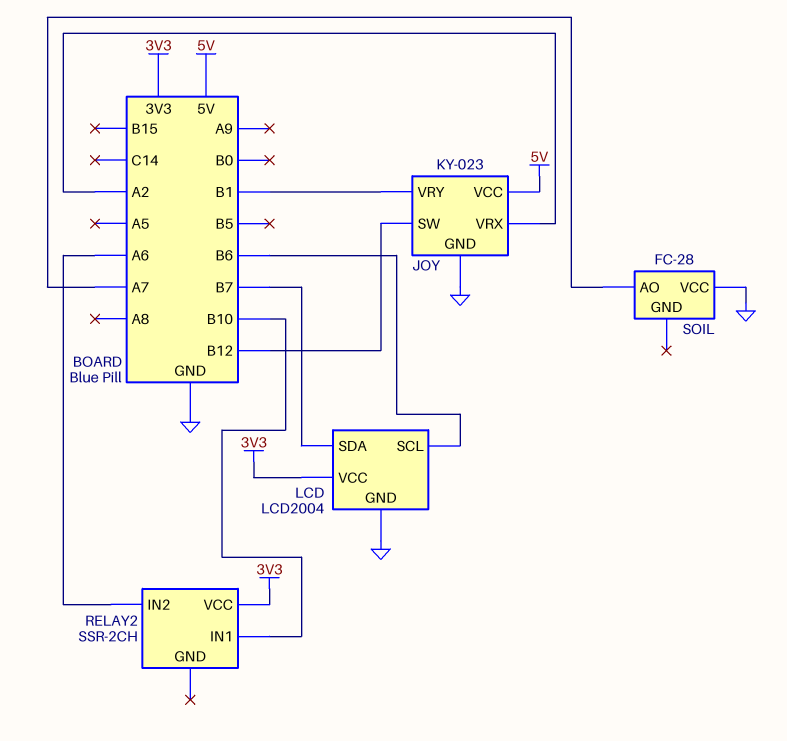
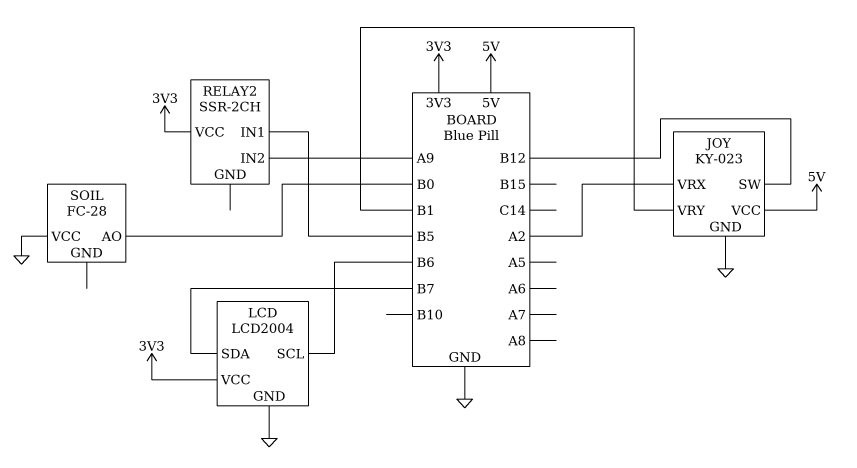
RELAY2 pin IN1: B10 -> B5
RELAY2 pin IN2: A6 -> A9
SOIL pin AO: A7 -> B0

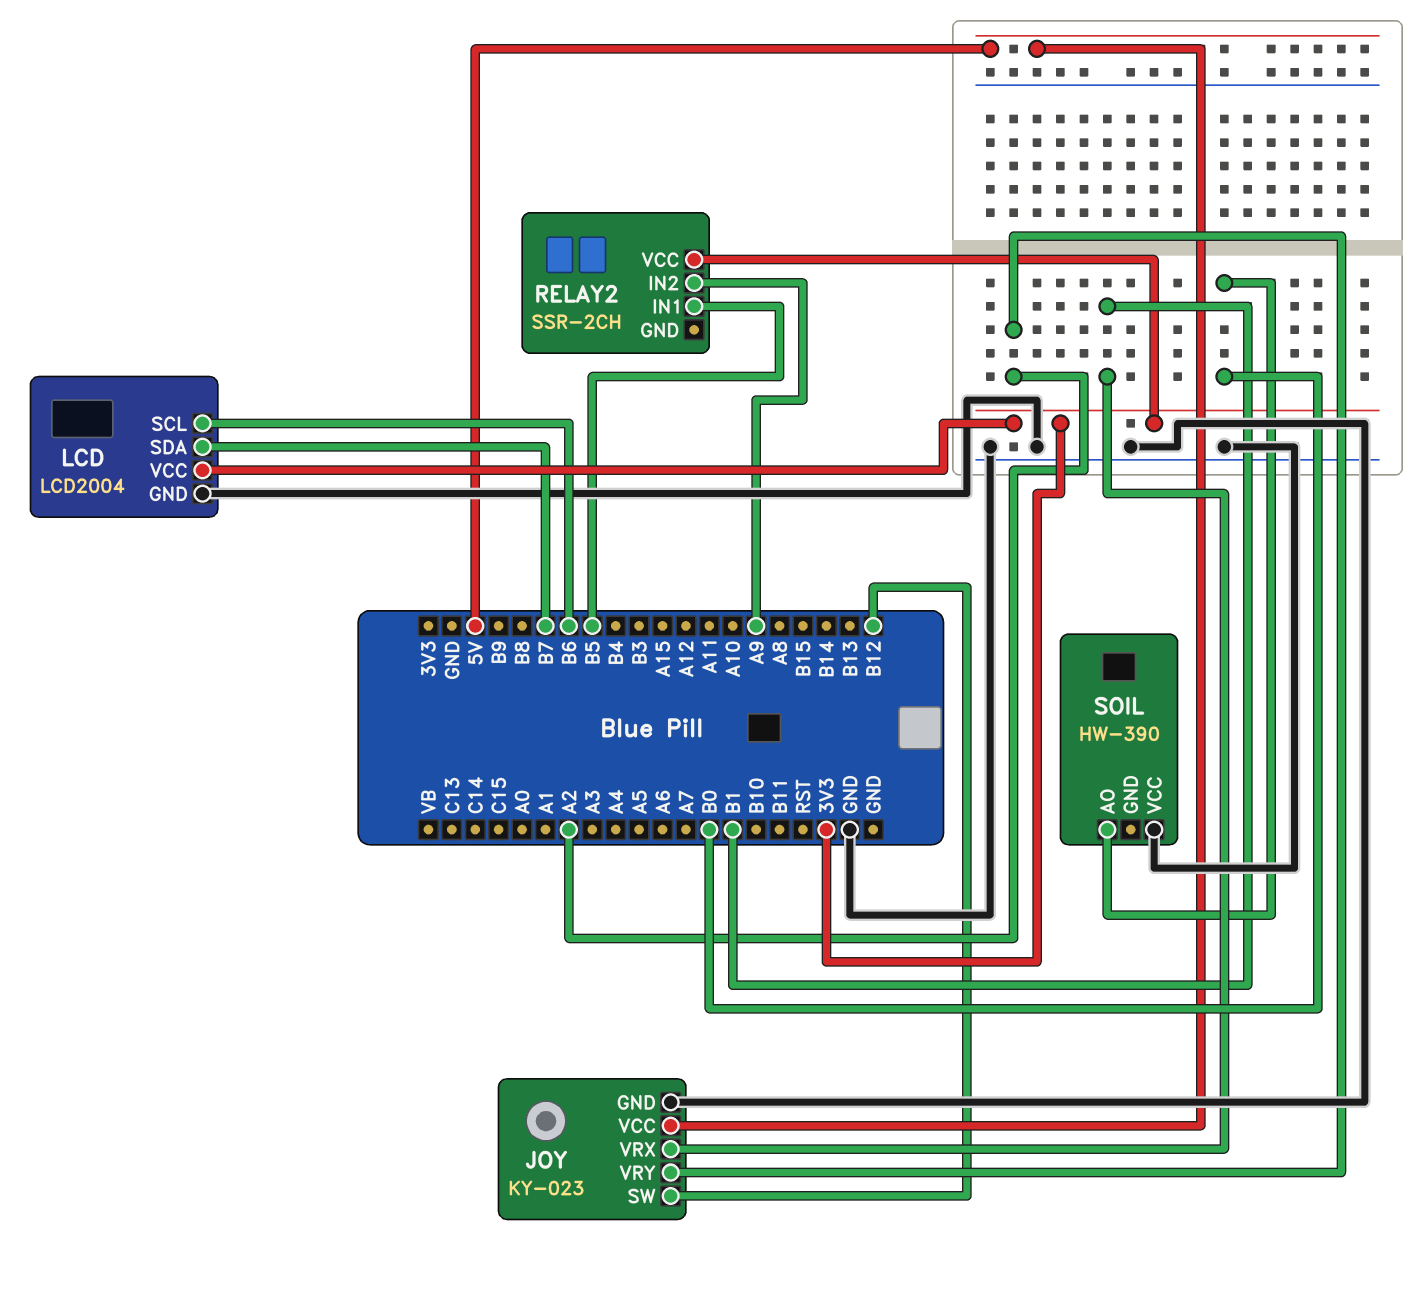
JOY pin VRX: A2 -> B1
JOY pin VRY: B1 -> A2
SOIL: FC-28 -> HW-390

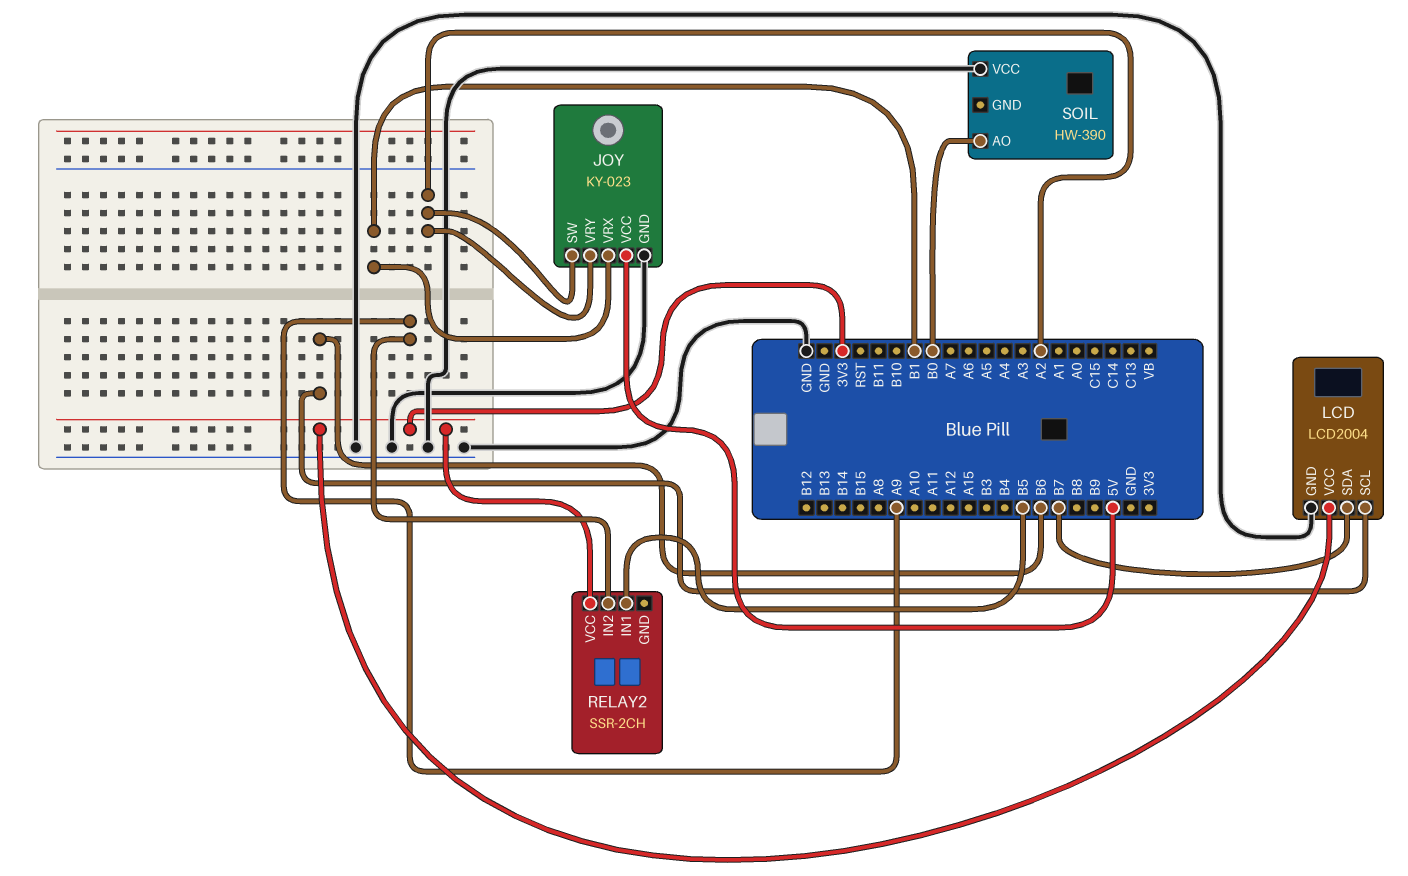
JOY pin SW: B12 -> A2

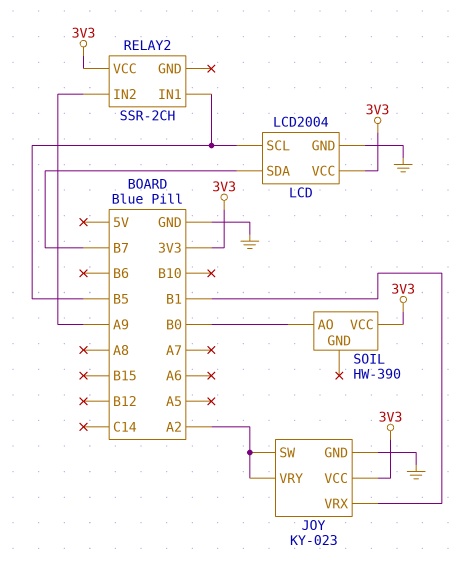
JOY pin VCC: 5V -> 3V3
LCD pin SCL: B6 -> B5
SOIL pin VCC: GND -> 3V3

